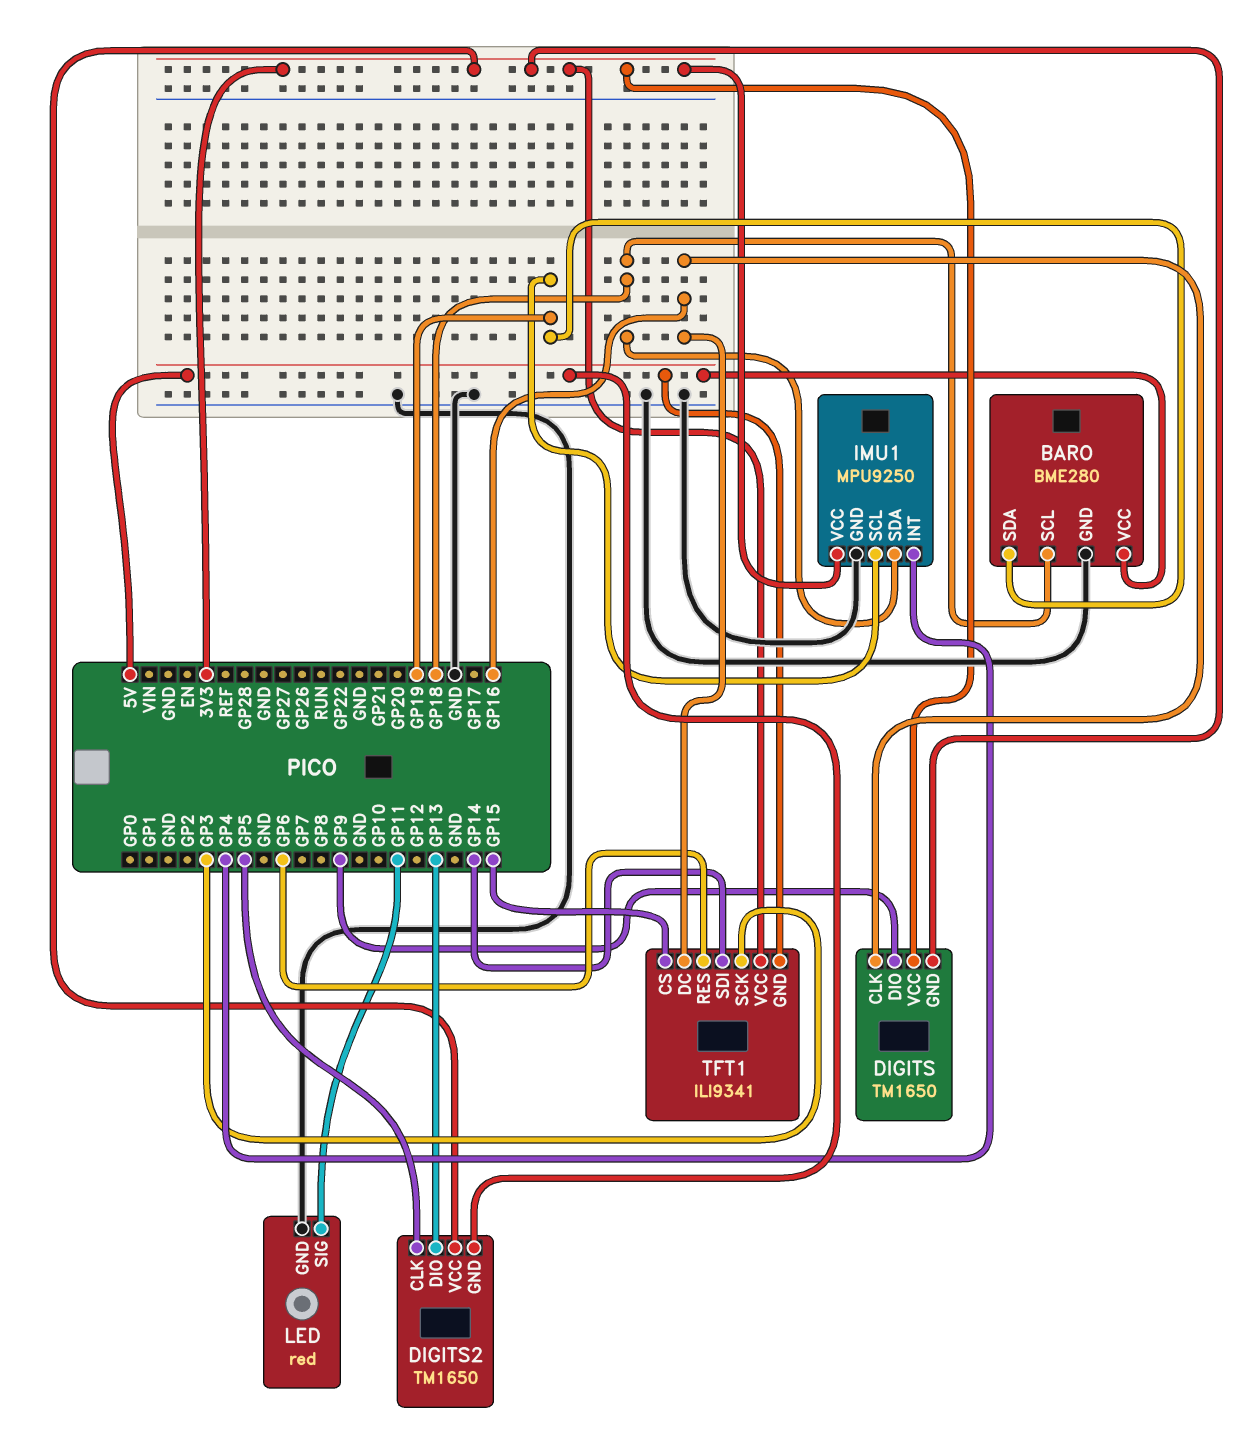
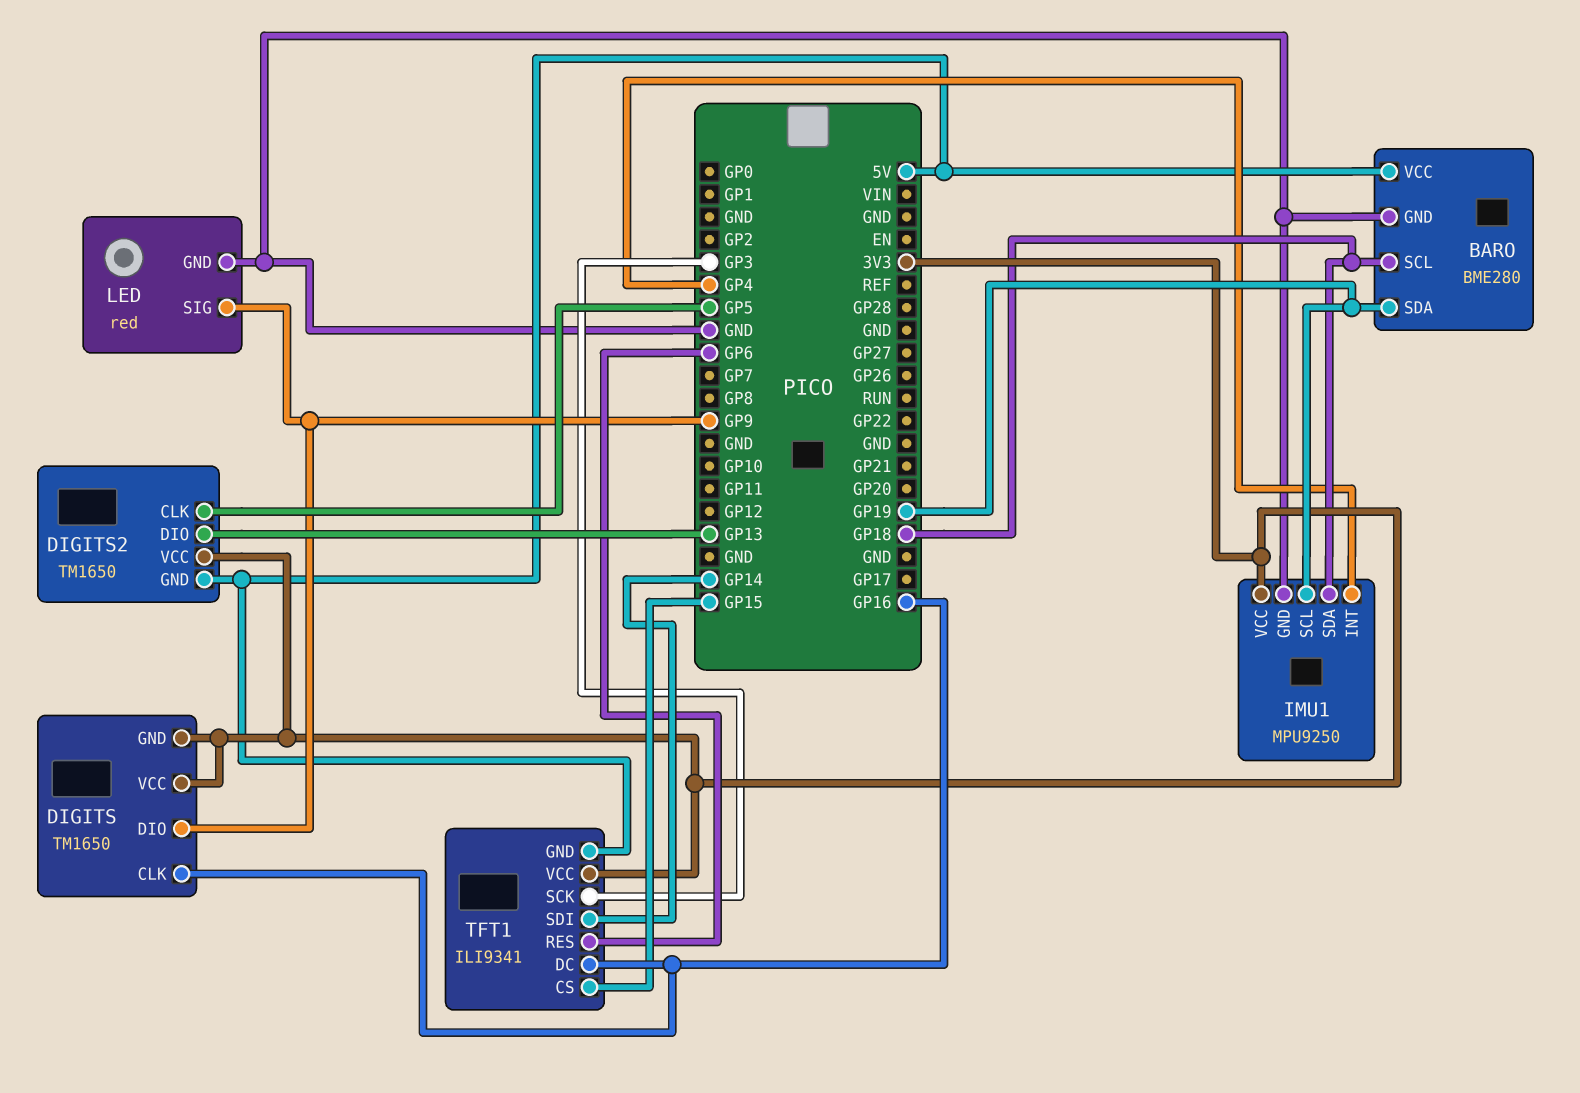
LED pin SIG: GP11 -> GP9

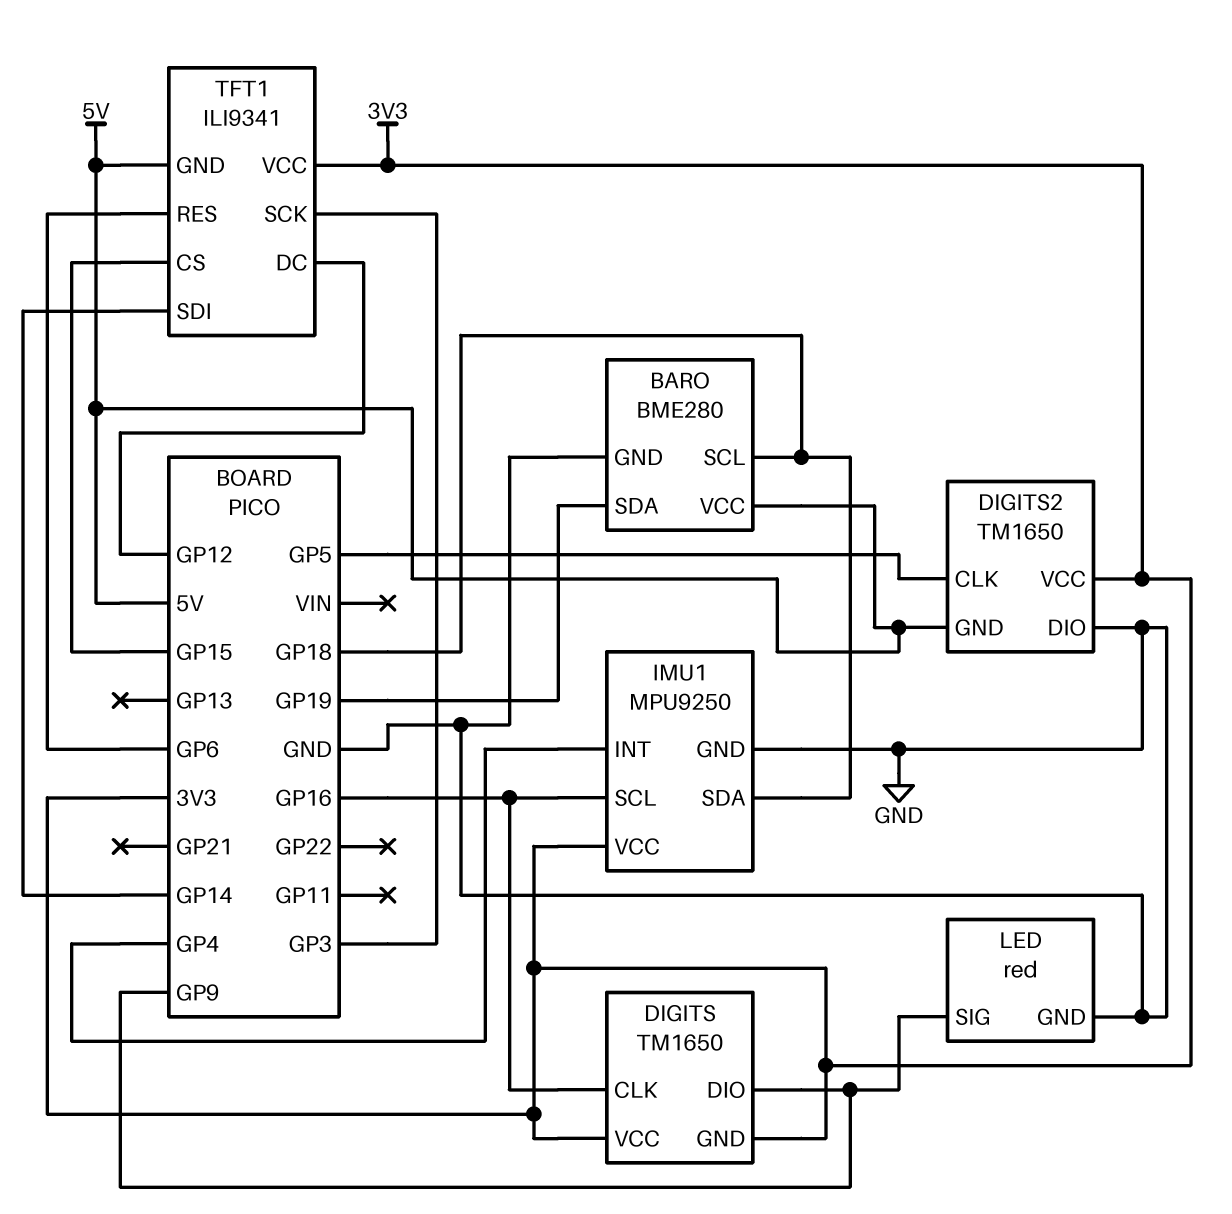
DIGITS2 pin DIO: GP13 -> GND
IMU1 pin SCL: GP19 -> GP16
TFT1 pin DC: GP16 -> GP12

